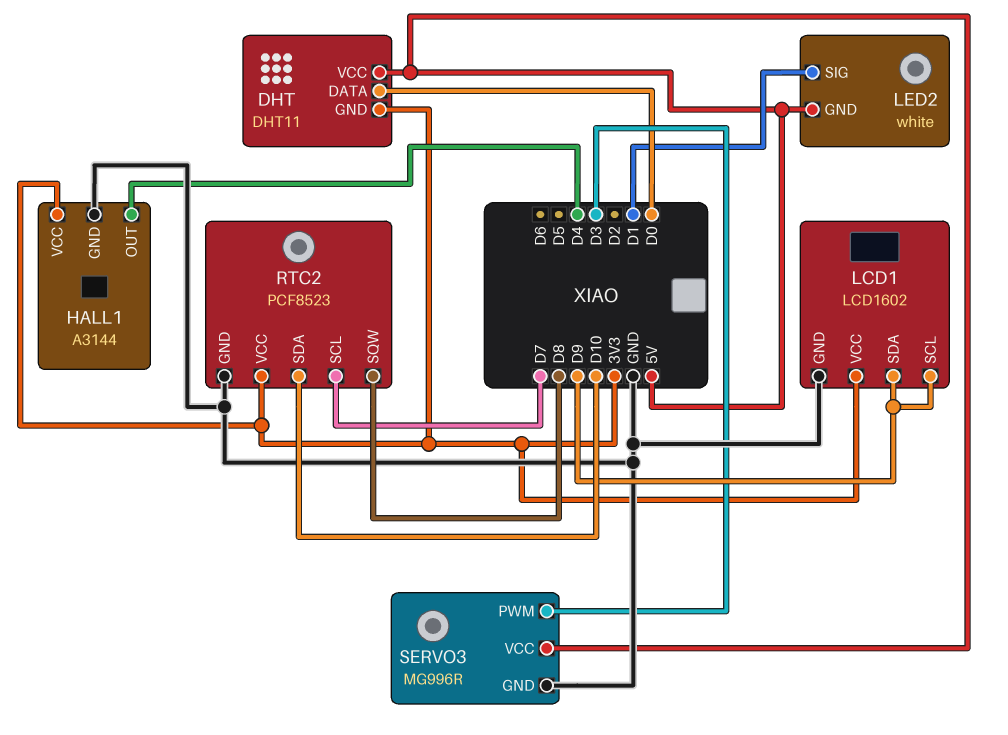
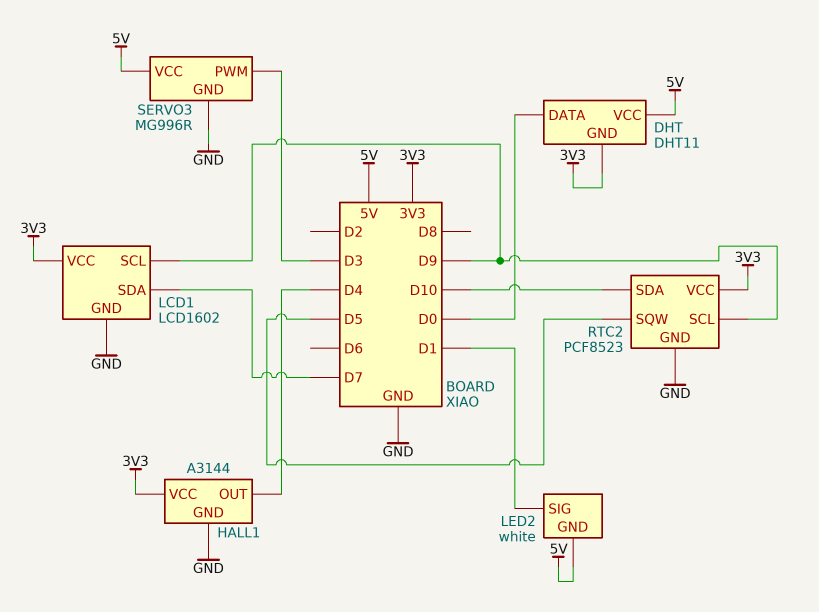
LCD1 pin SDA: D9 -> D7
RTC2 pin SCL: D7 -> D9
RTC2 pin SQW: D8 -> D5

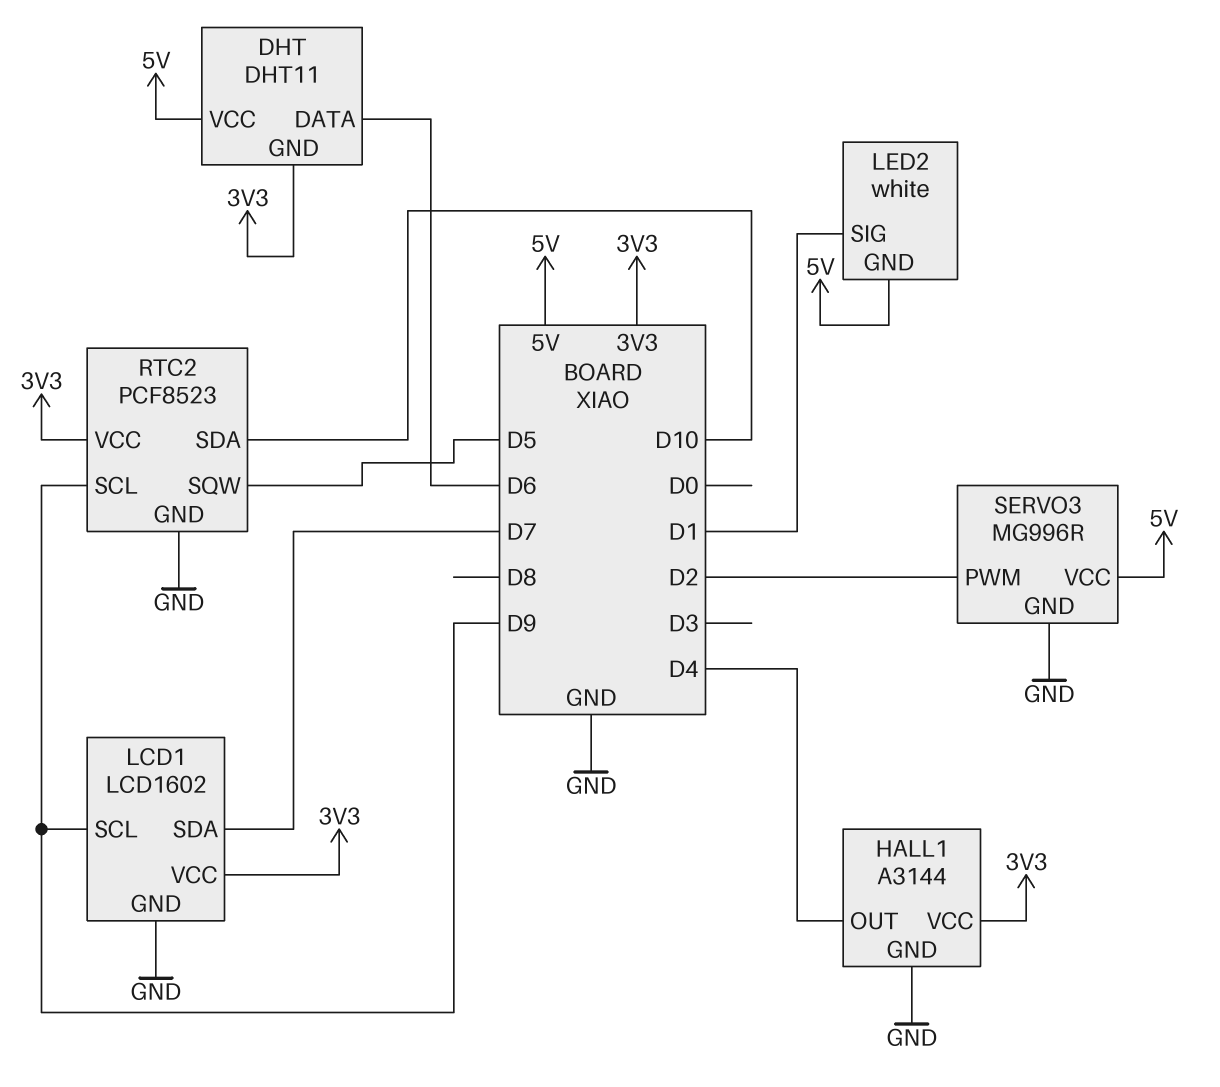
DHT pin DATA: D0 -> D6
SERVO3 pin PWM: D3 -> D2

